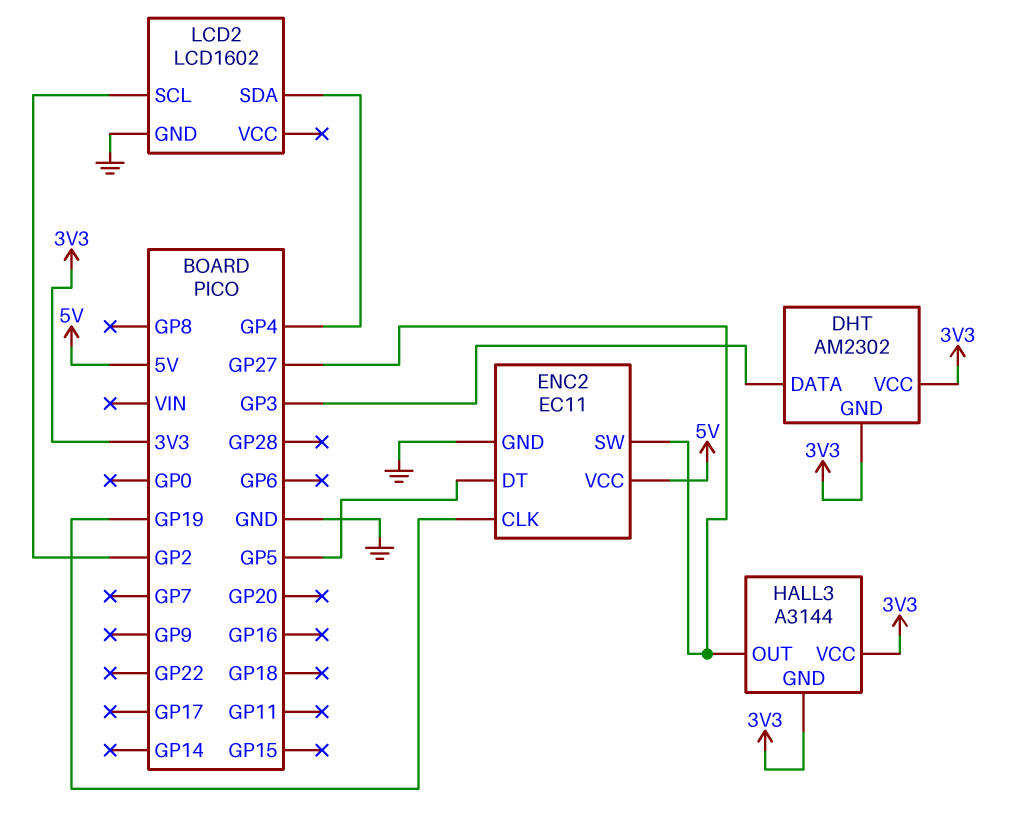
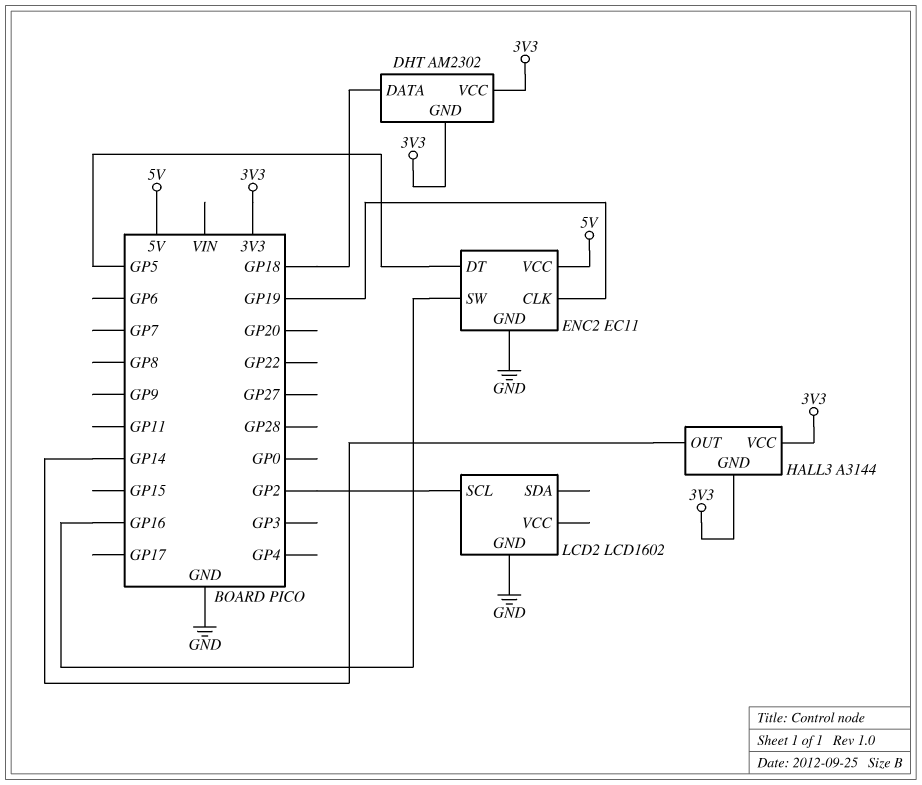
DHT pin DATA: GP3 -> GP18
ENC2 pin SW: GP27 -> GP16
HALL3 pin OUT: GP27 -> GP14
LCD2 pin SDA: GP4 -> none

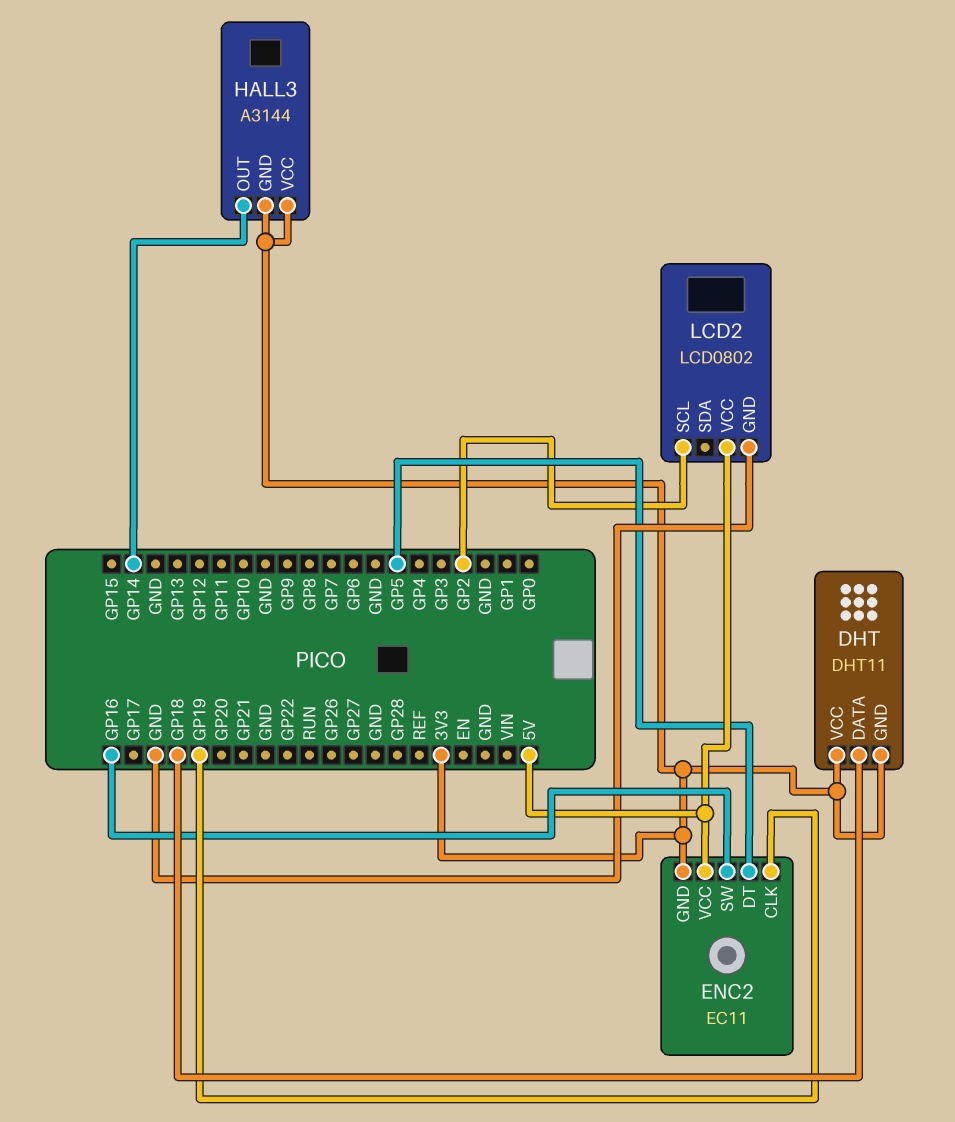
DHT: AM2302 -> DHT11
ENC2 pin GND: GND -> 3V3
LCD2: LCD1602 -> LCD0802
LCD2 pin VCC: none -> 5V

